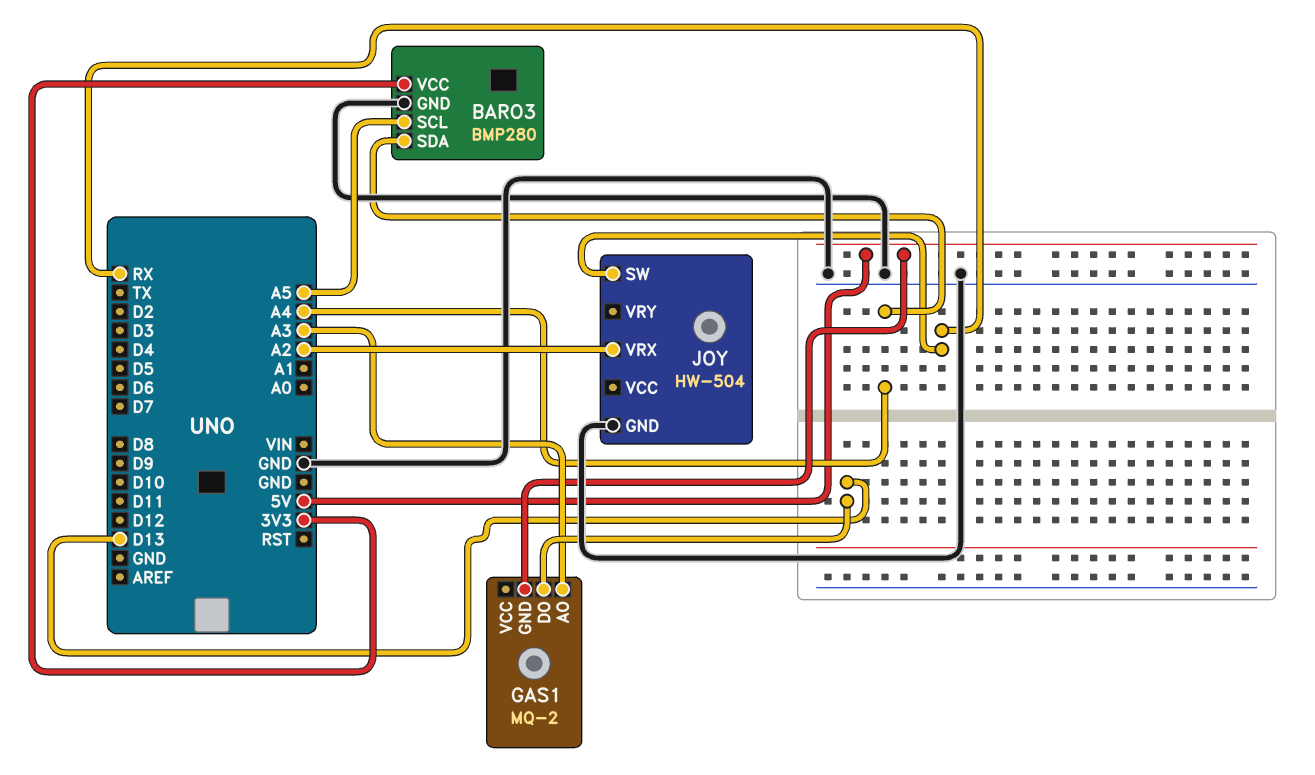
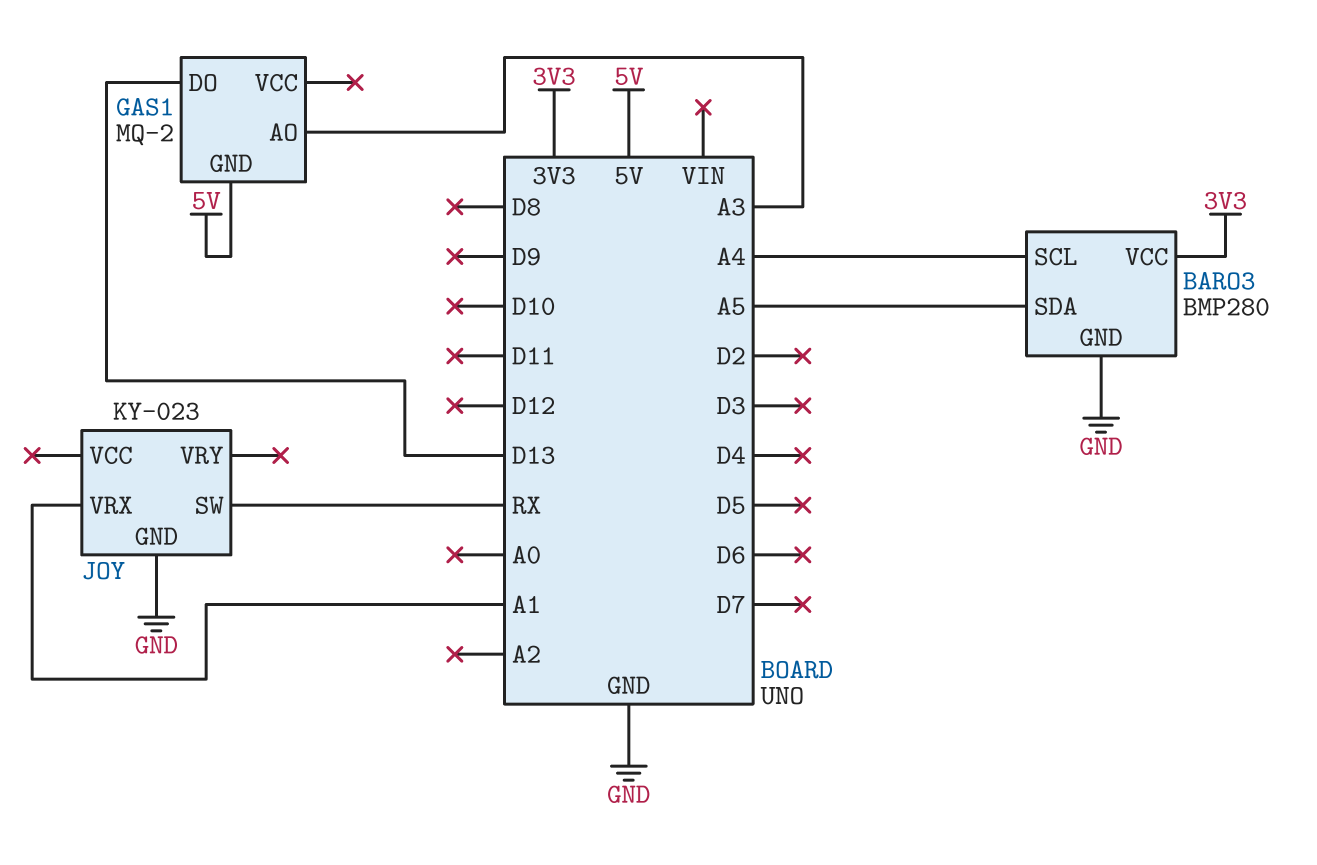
BARO3 pin SCL: A5 -> A4
BARO3 pin SDA: A4 -> A5
JOY: HW-504 -> KY-023
JOY pin VRX: A2 -> A1

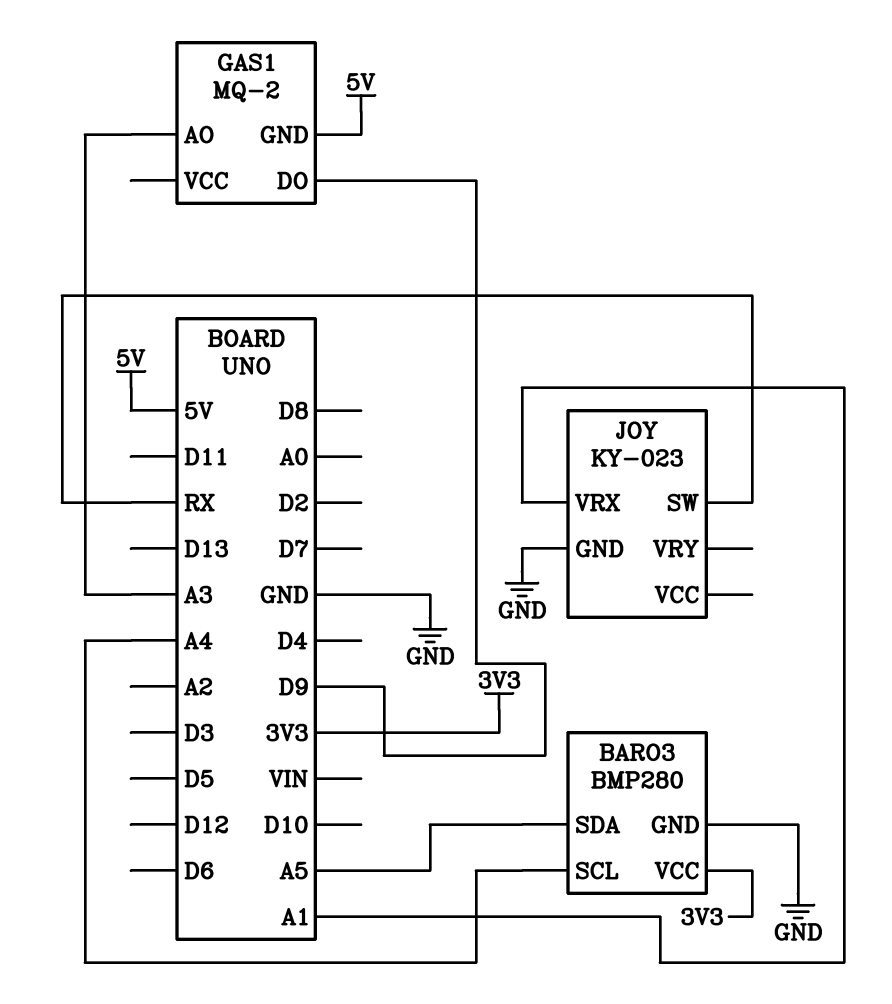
GAS1 pin DO: D13 -> D9

